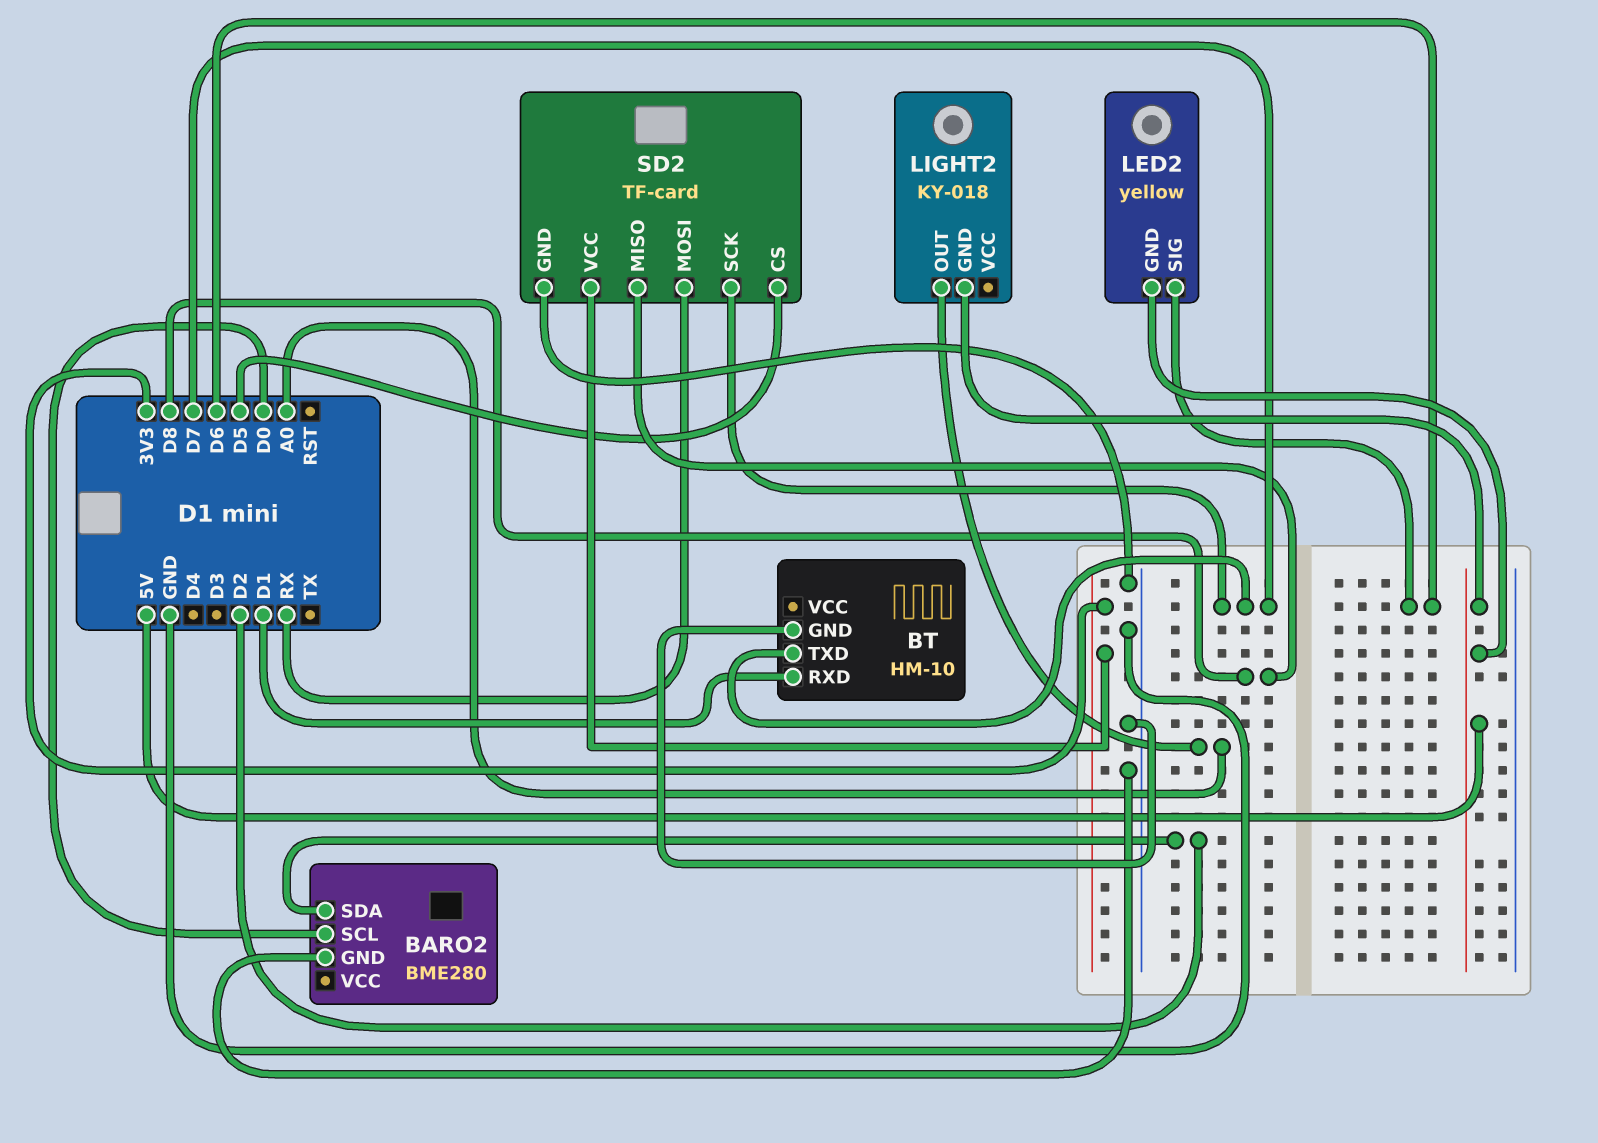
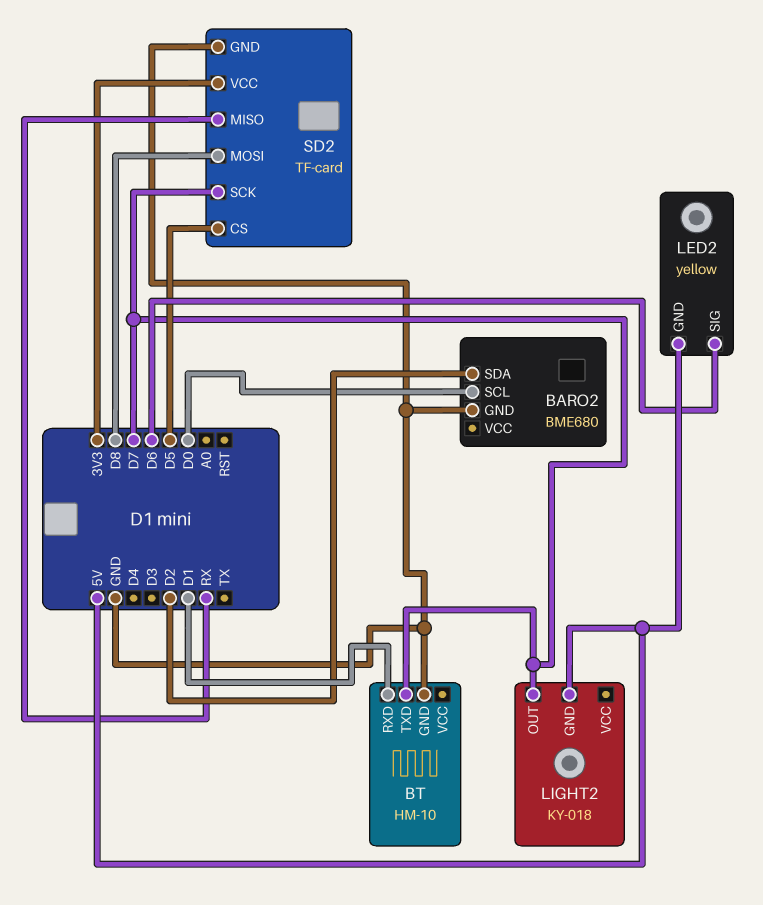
BARO2: BME280 -> BME680
LIGHT2 pin OUT: A0 -> D7
SD2 pin MISO: D8 -> RX
SD2 pin MOSI: RX -> D8

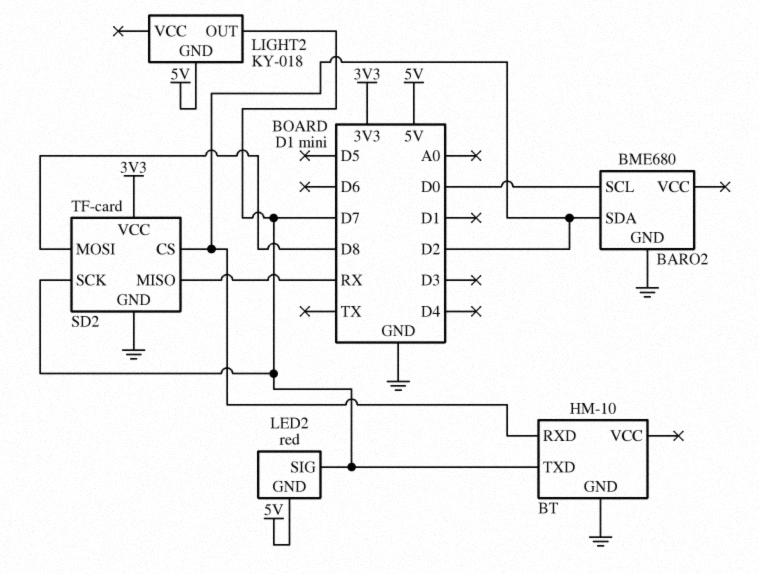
BT pin RXD: D1 -> D2
LED2: yellow -> red
LED2 pin SIG: D6 -> D7
SD2 pin CS: D5 -> D2

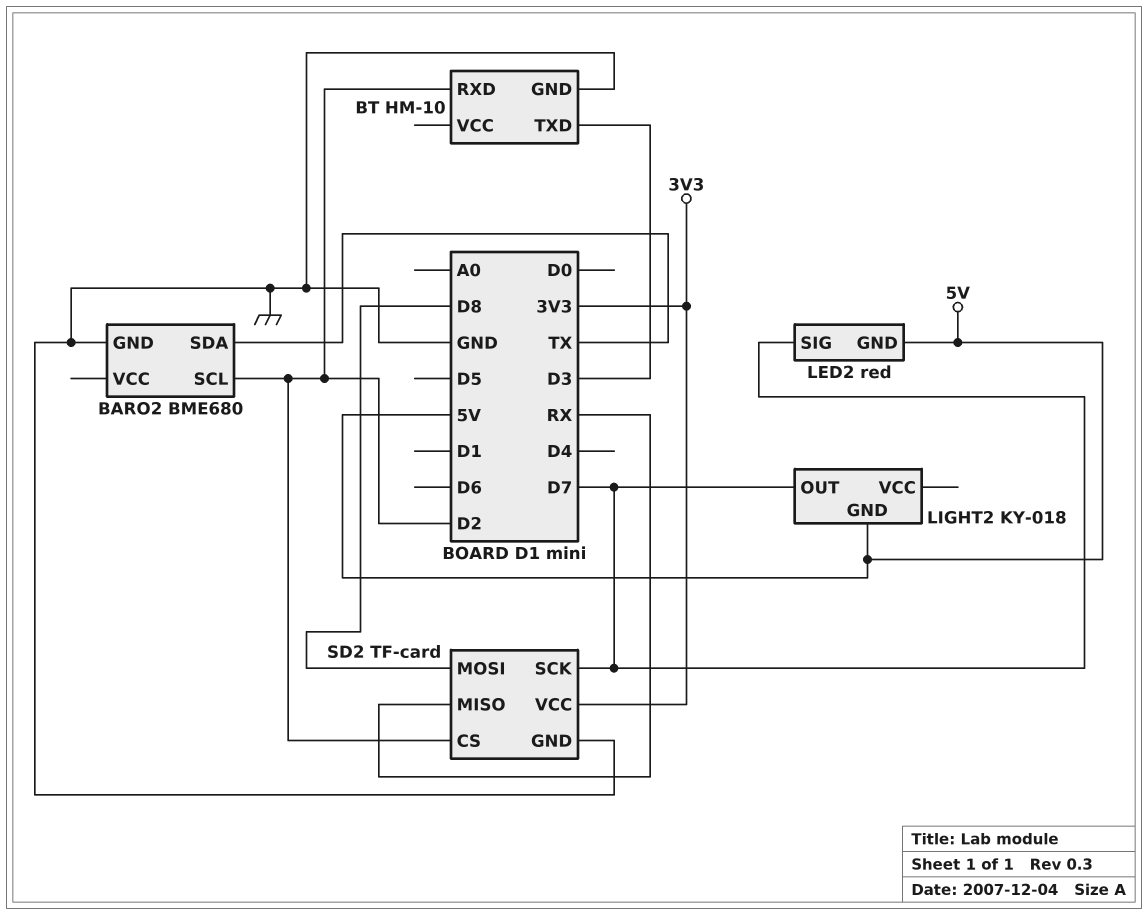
BARO2 pin SCL: D0 -> D2
BARO2 pin SDA: D2 -> TX
BT pin TXD: D7 -> D3

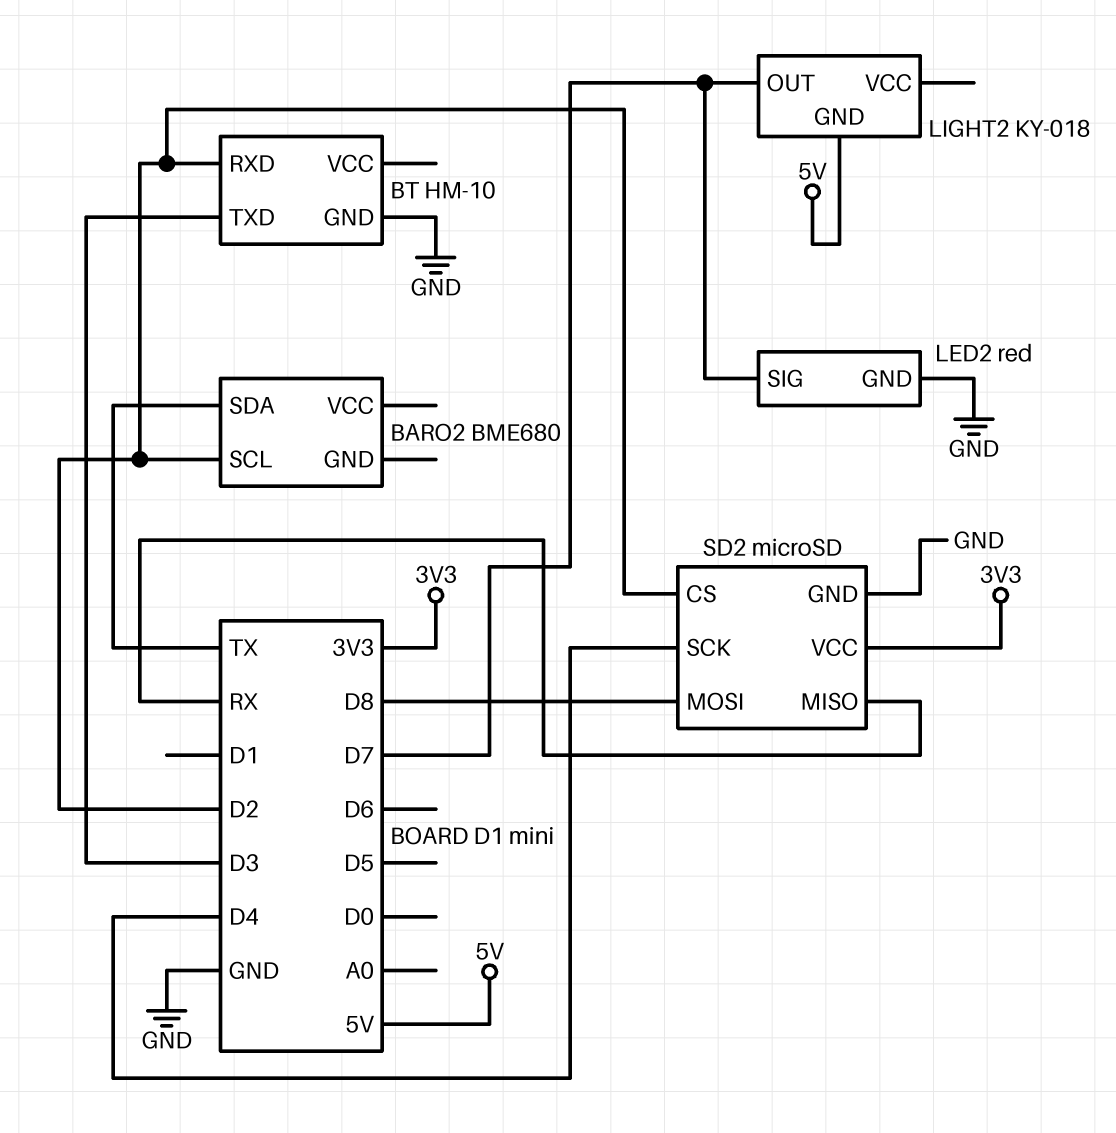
BARO2 pin GND: GND -> none
LED2 pin GND: 5V -> GND
SD2: TF-card -> microSD
SD2 pin SCK: D7 -> D4

